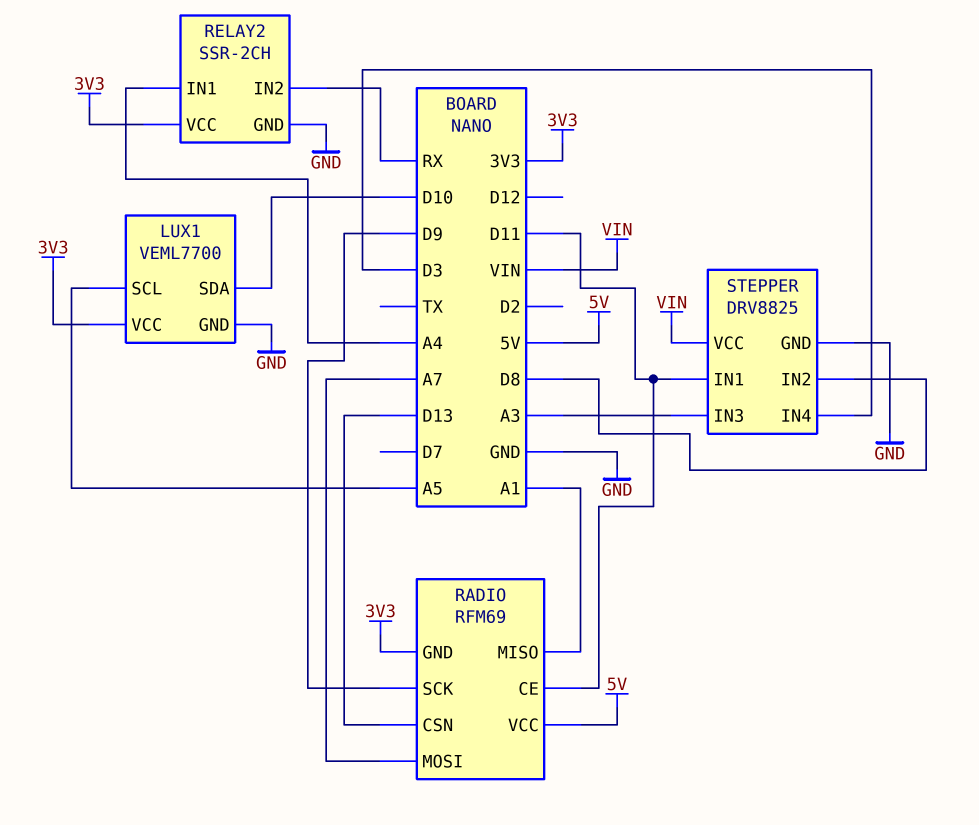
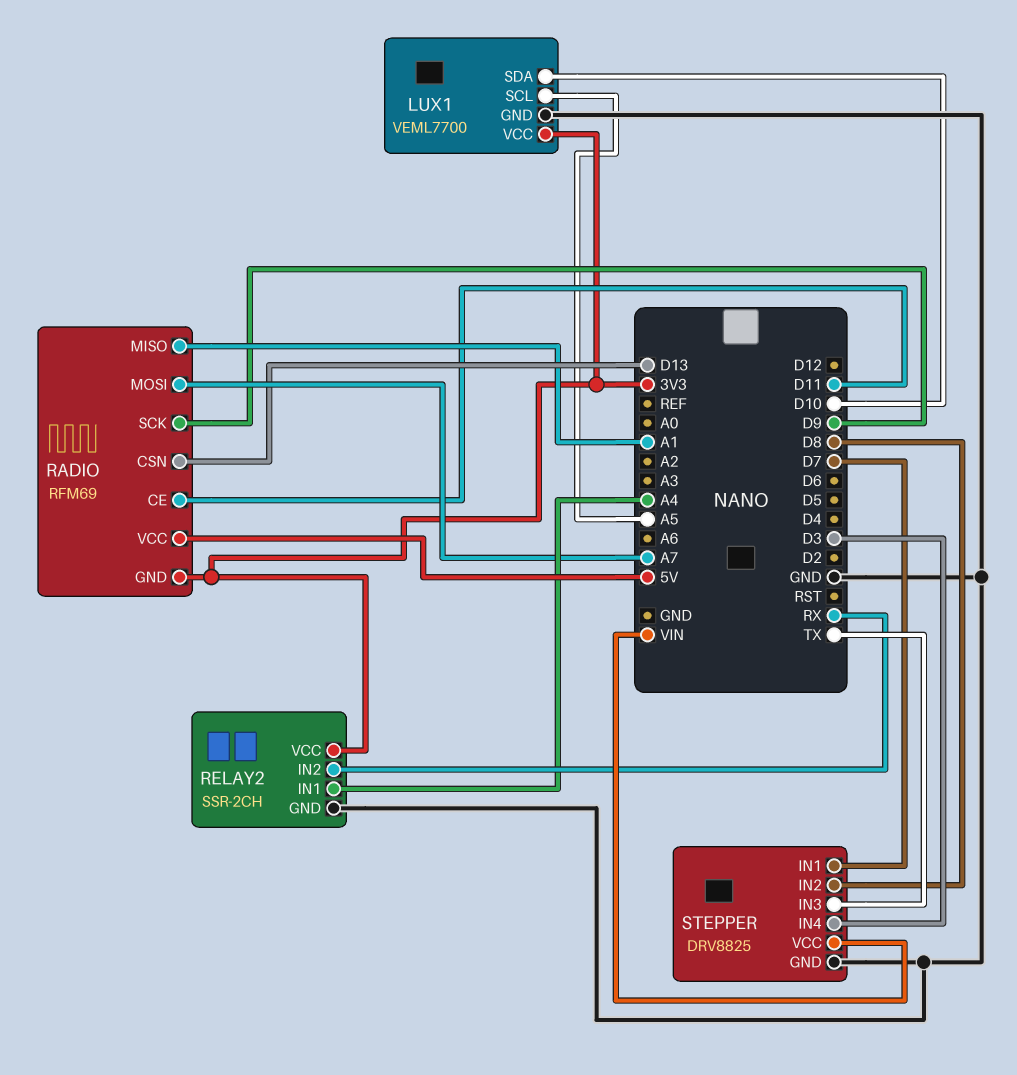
STEPPER pin IN1: D11 -> D7
STEPPER pin IN3: A3 -> TX

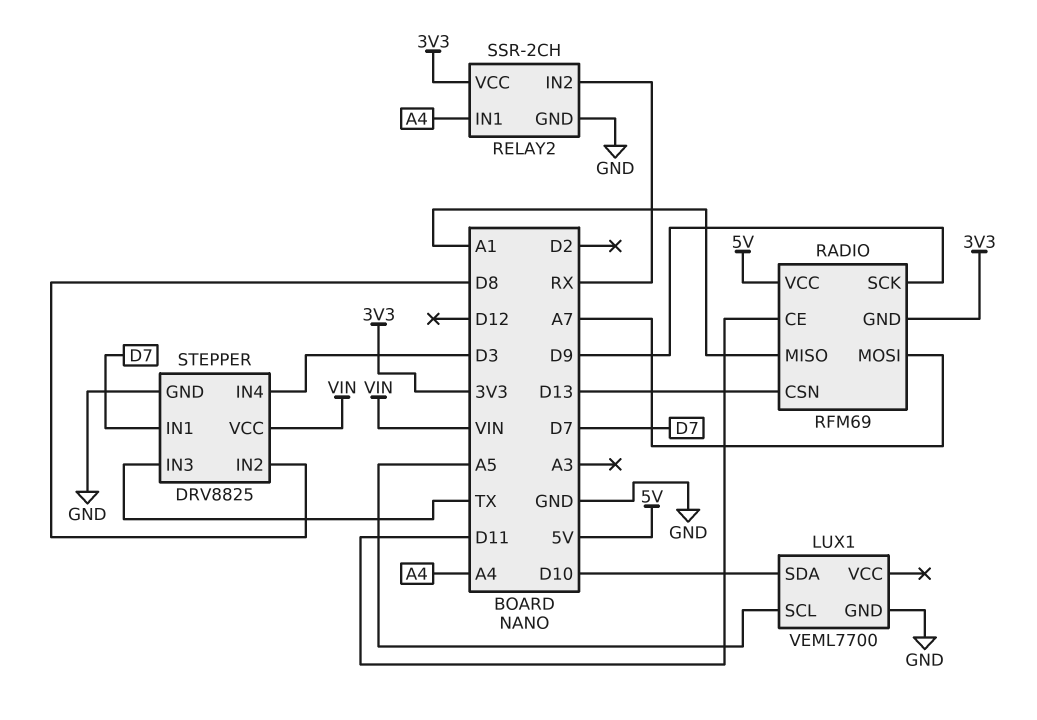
LUX1 pin VCC: 3V3 -> none

